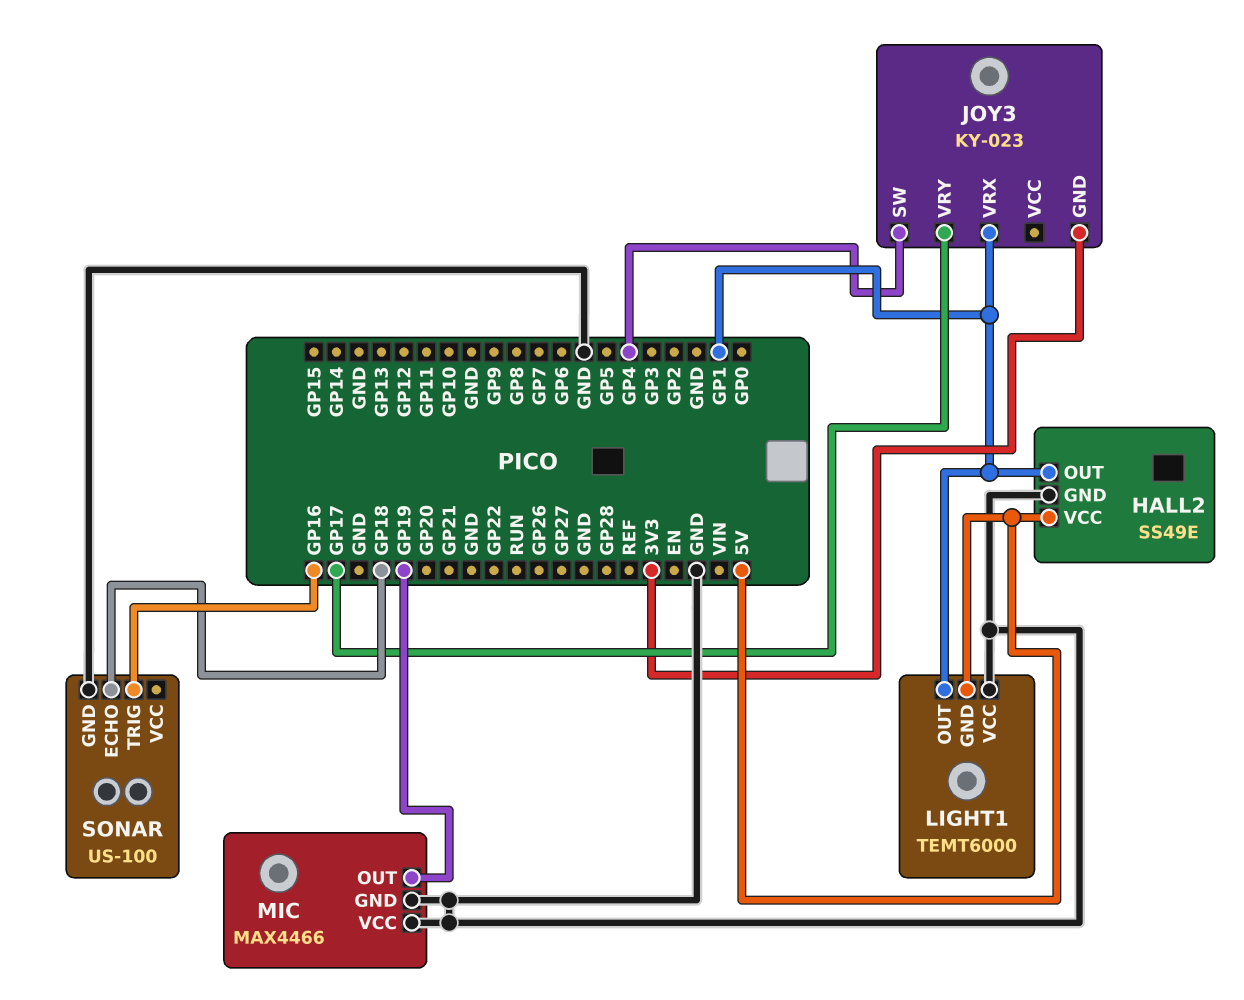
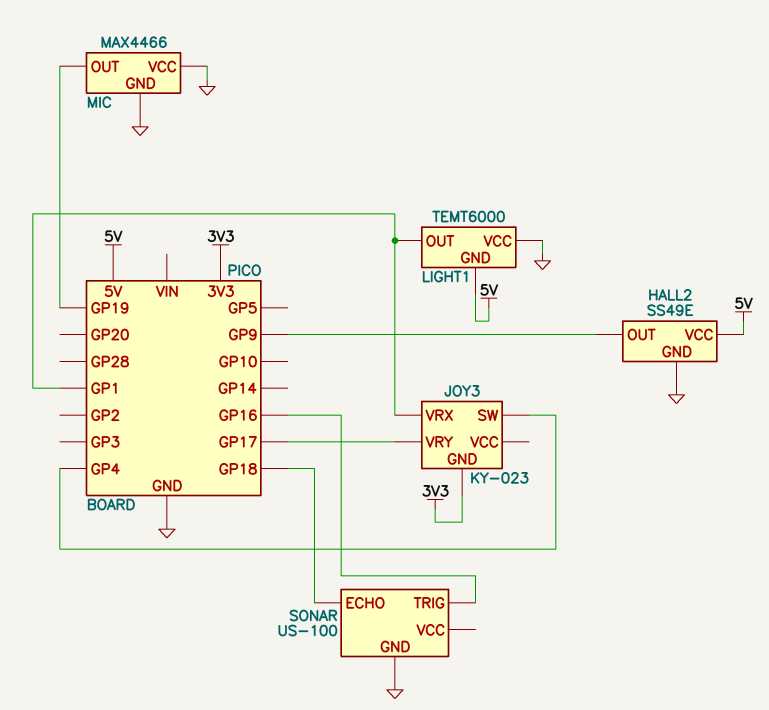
HALL2 pin OUT: GP1 -> GP9

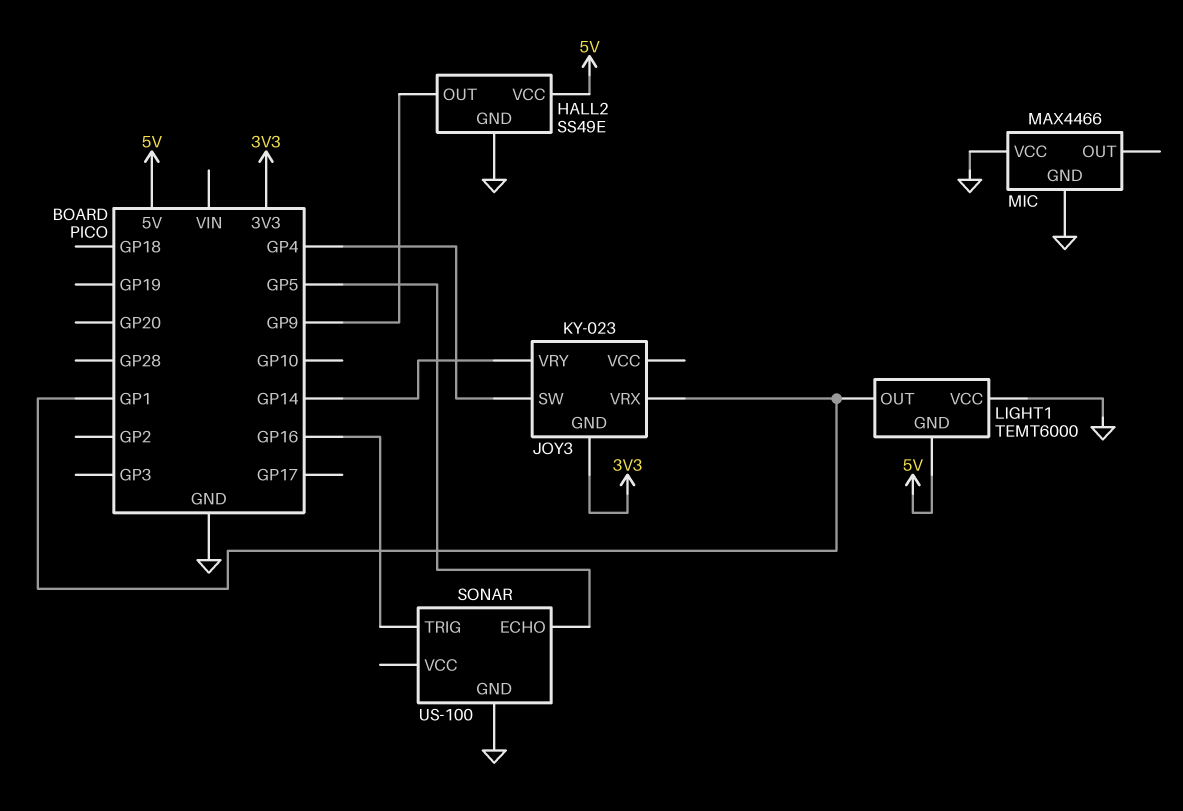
JOY3 pin VRY: GP17 -> GP14
MIC pin OUT: GP19 -> none
SONAR pin ECHO: GP18 -> GP5

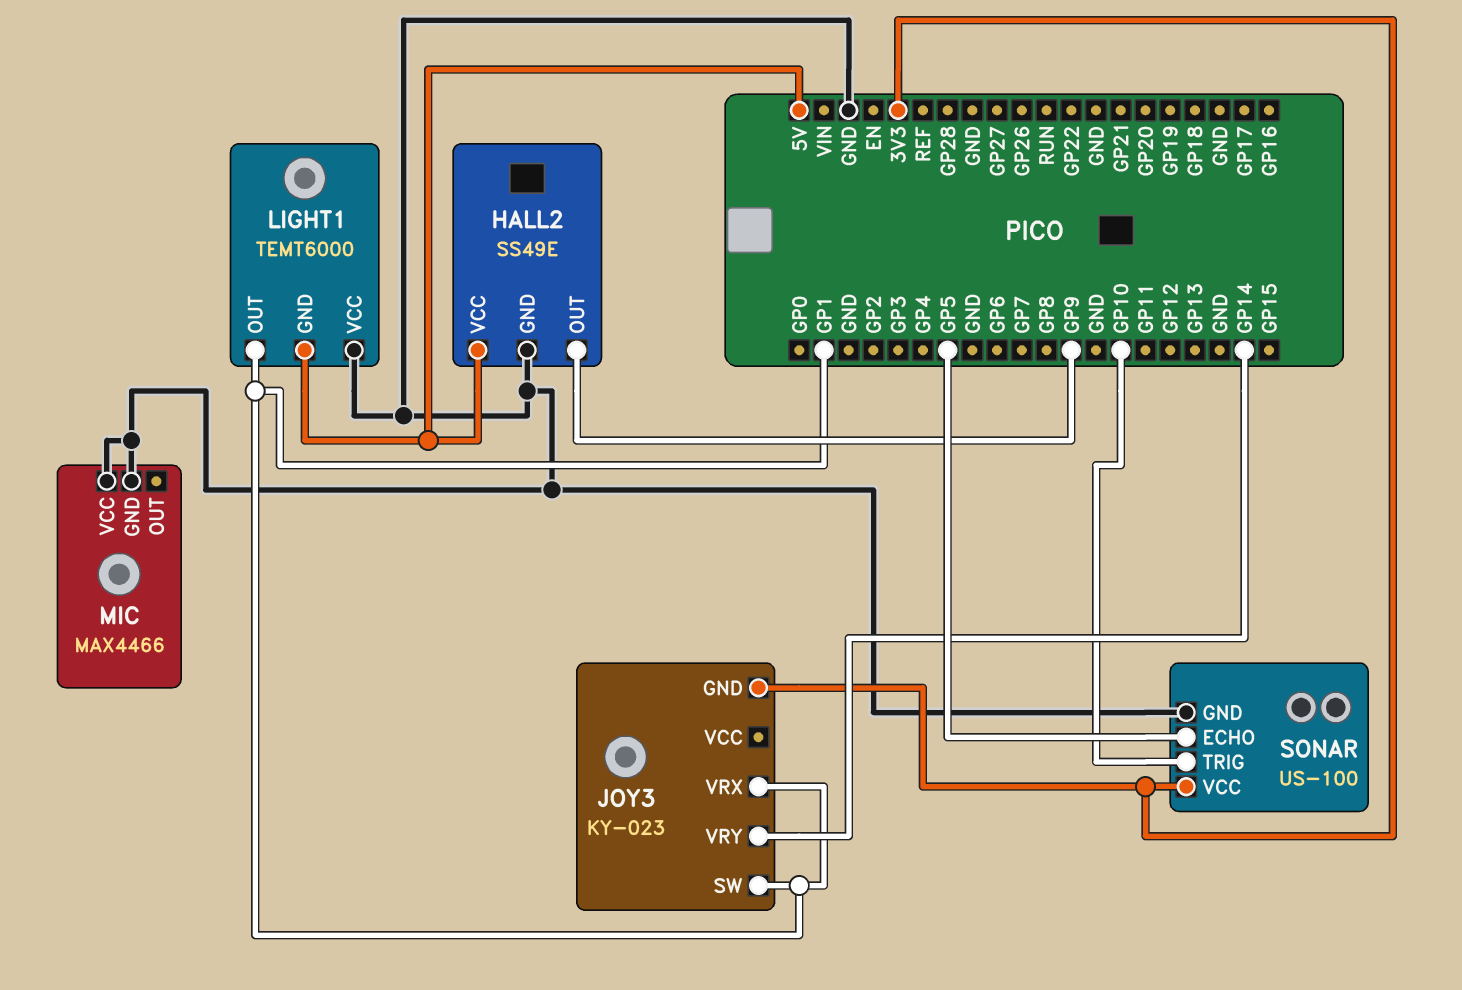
JOY3 pin SW: GP4 -> GP1
SONAR pin TRIG: GP16 -> GP10
SONAR pin VCC: none -> 3V3

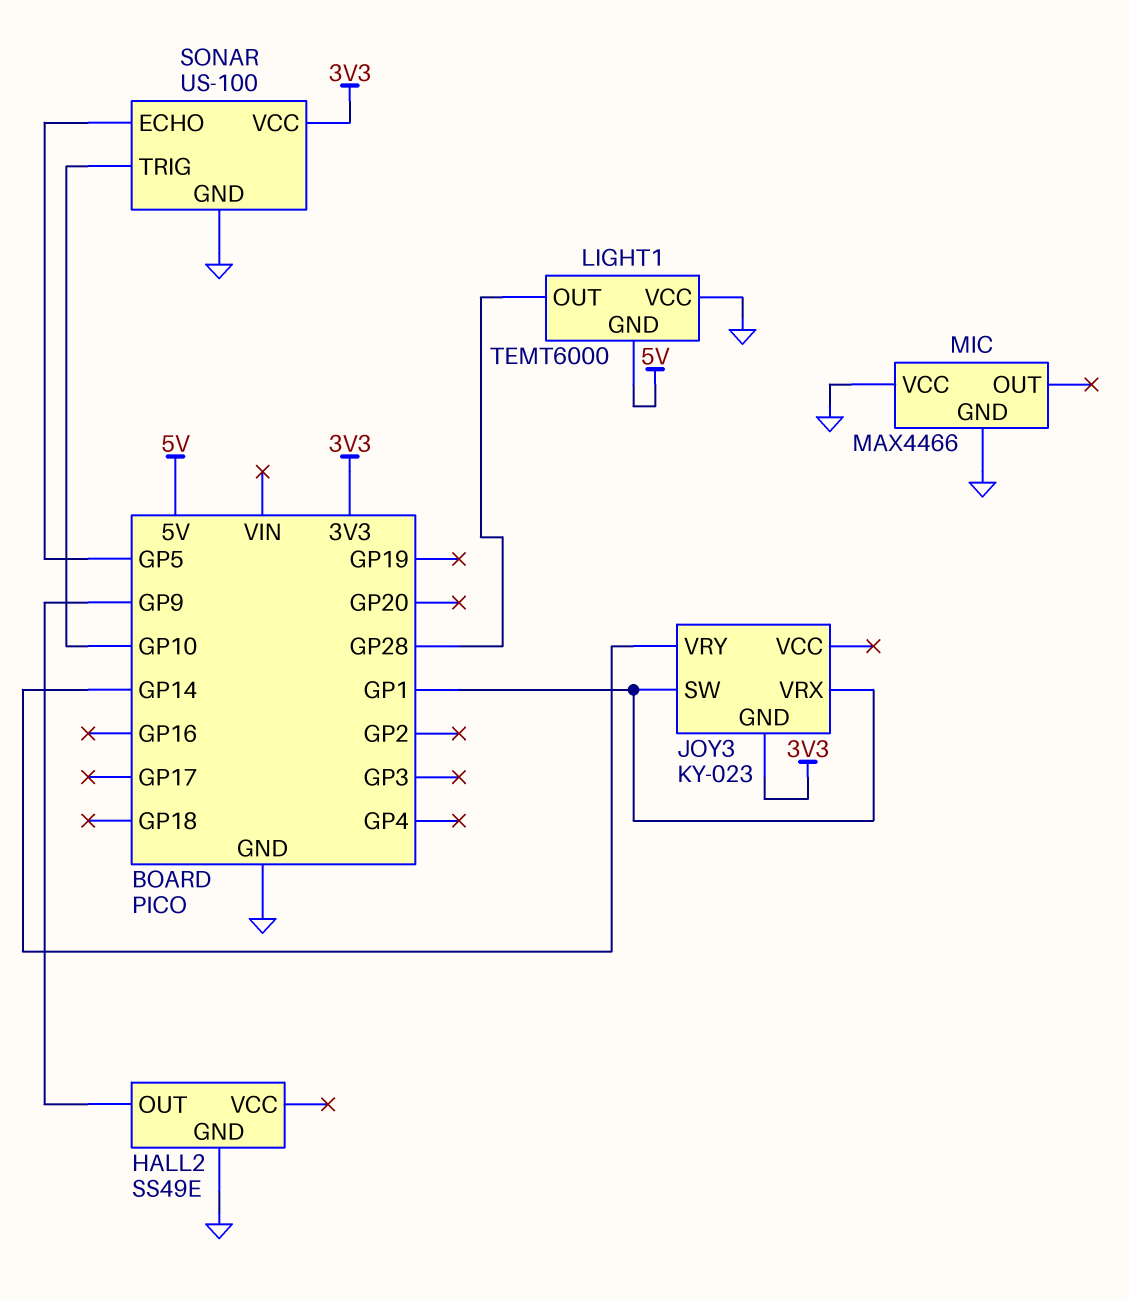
HALL2 pin VCC: 5V -> none
LIGHT1 pin OUT: GP1 -> GP28

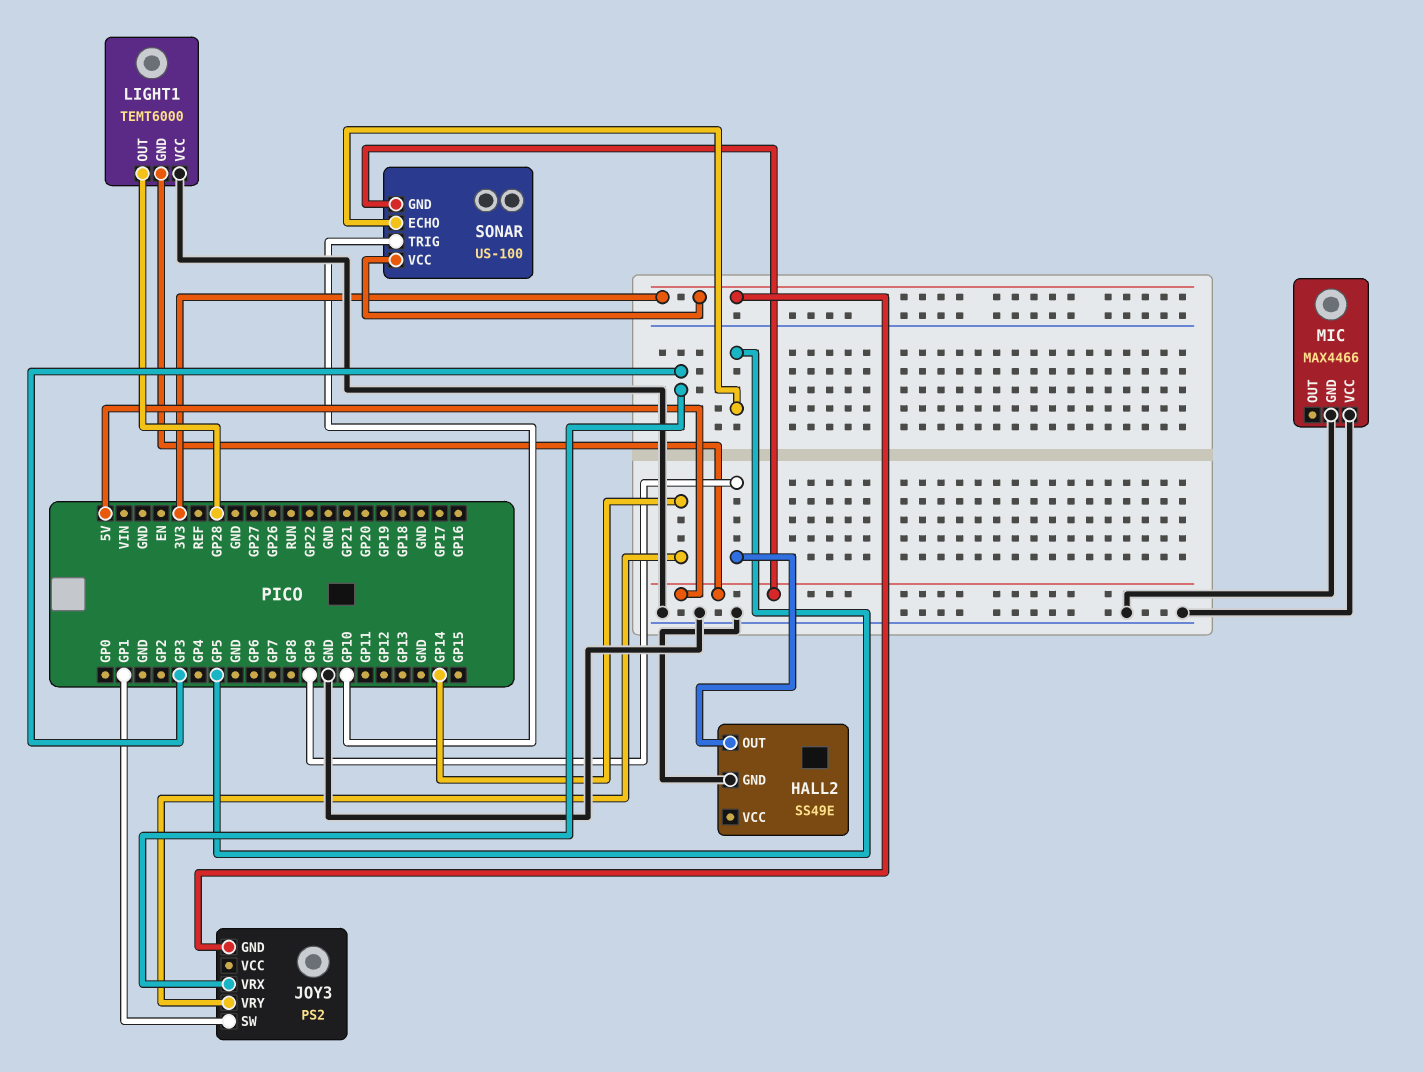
JOY3: KY-023 -> PS2
JOY3 pin VRX: GP1 -> GP3
SONAR pin GND: GND -> 5V

